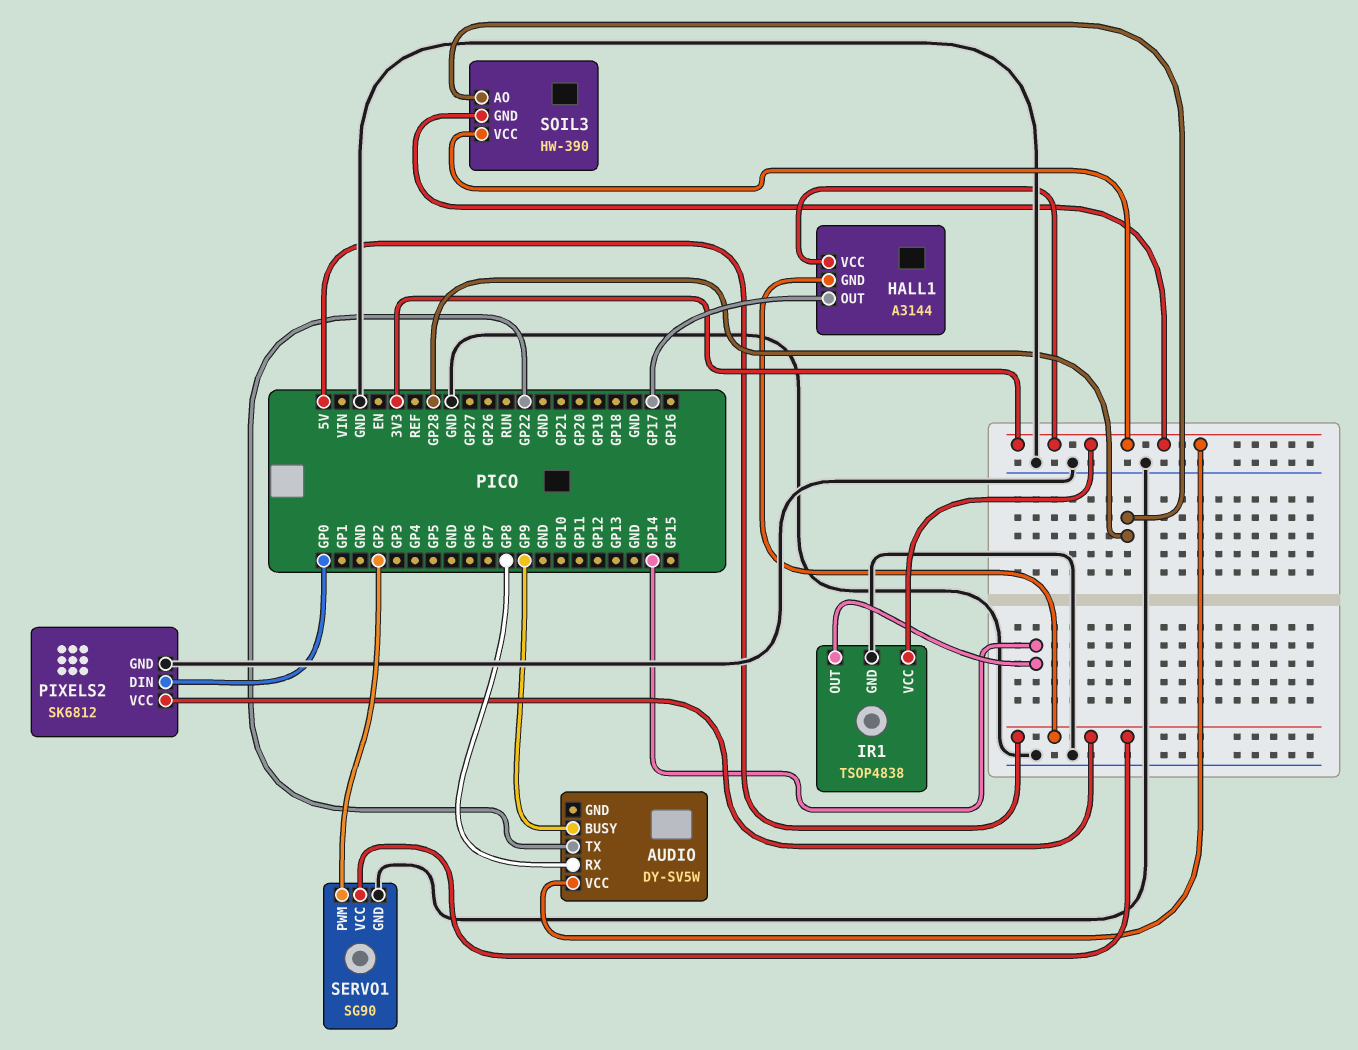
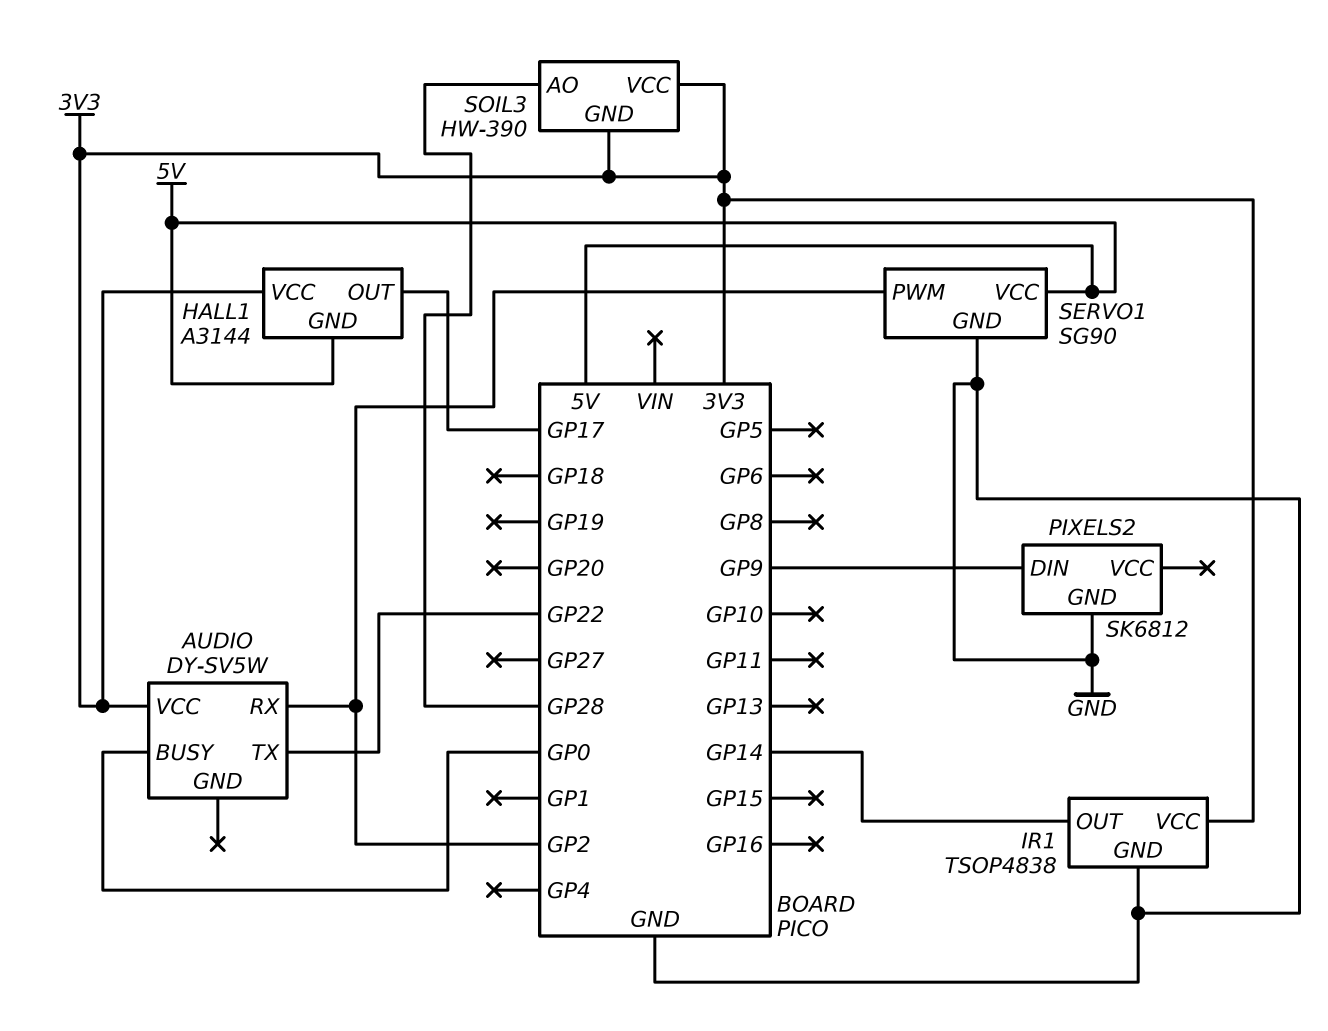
AUDIO pin BUSY: GP9 -> GP0
AUDIO pin RX: GP8 -> GP2
PIXELS2 pin DIN: GP0 -> GP9
PIXELS2 pin VCC: 5V -> none

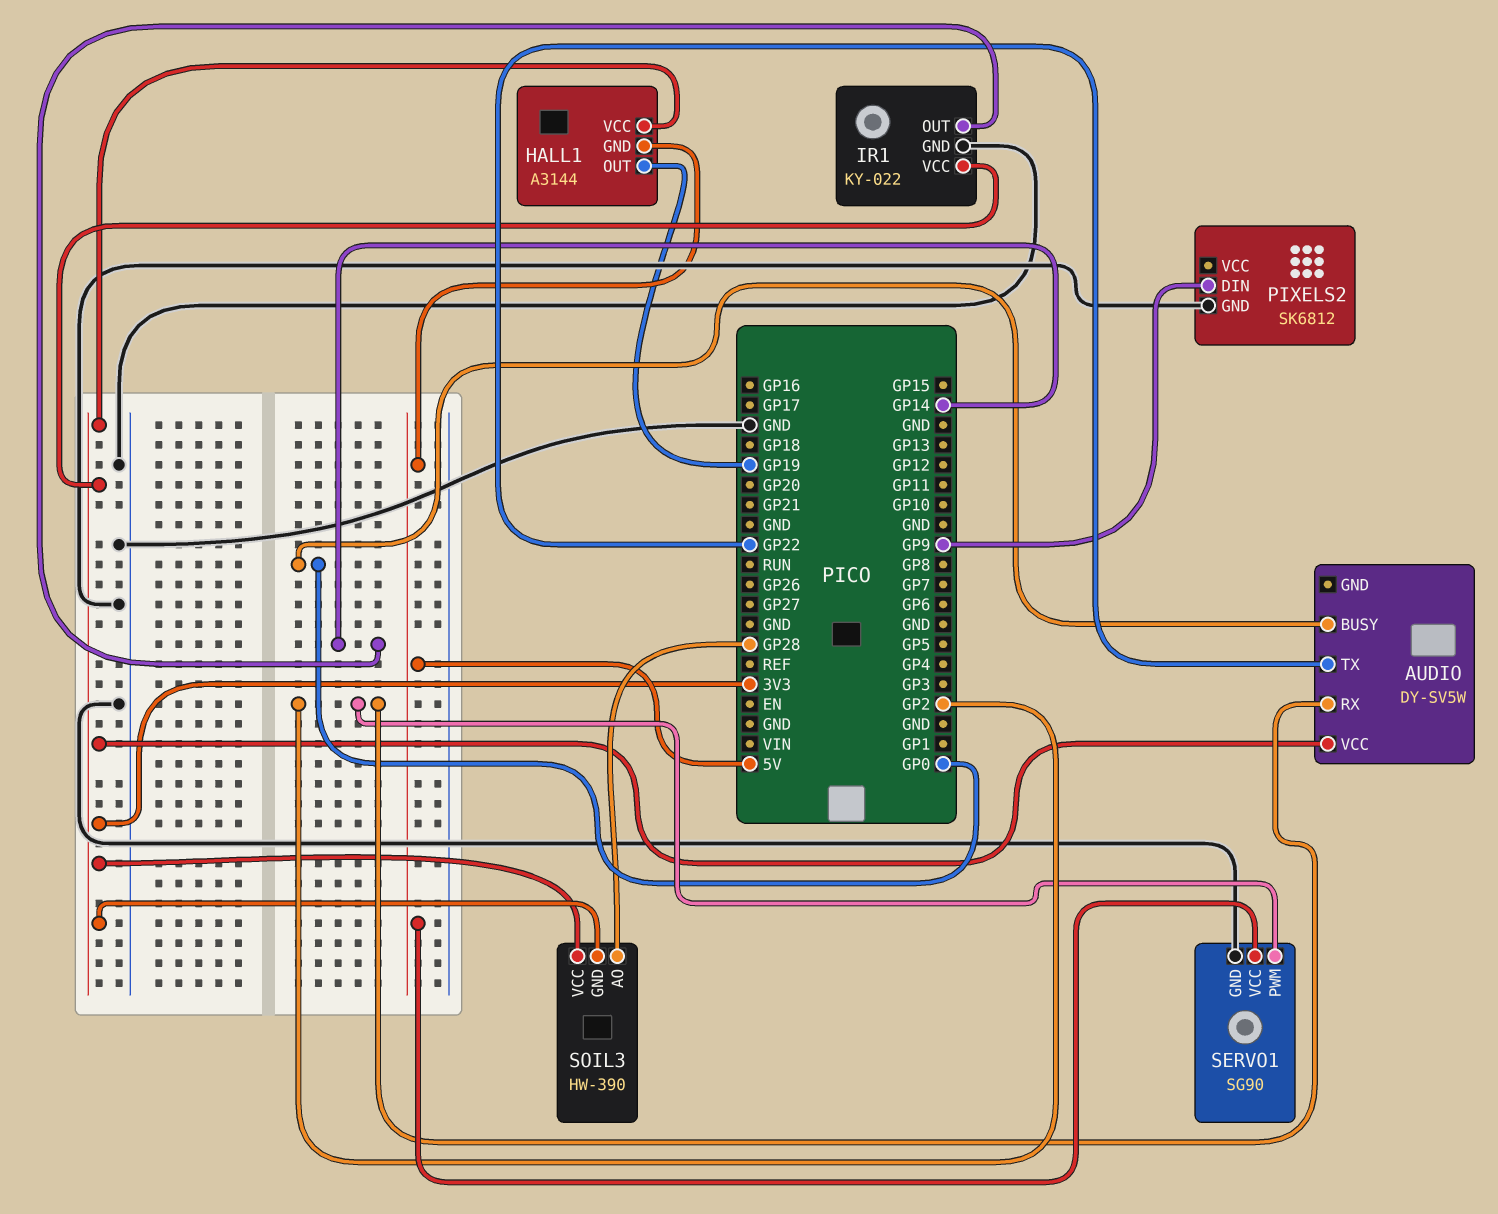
HALL1 pin OUT: GP17 -> GP19
IR1: TSOP4838 -> KY-022

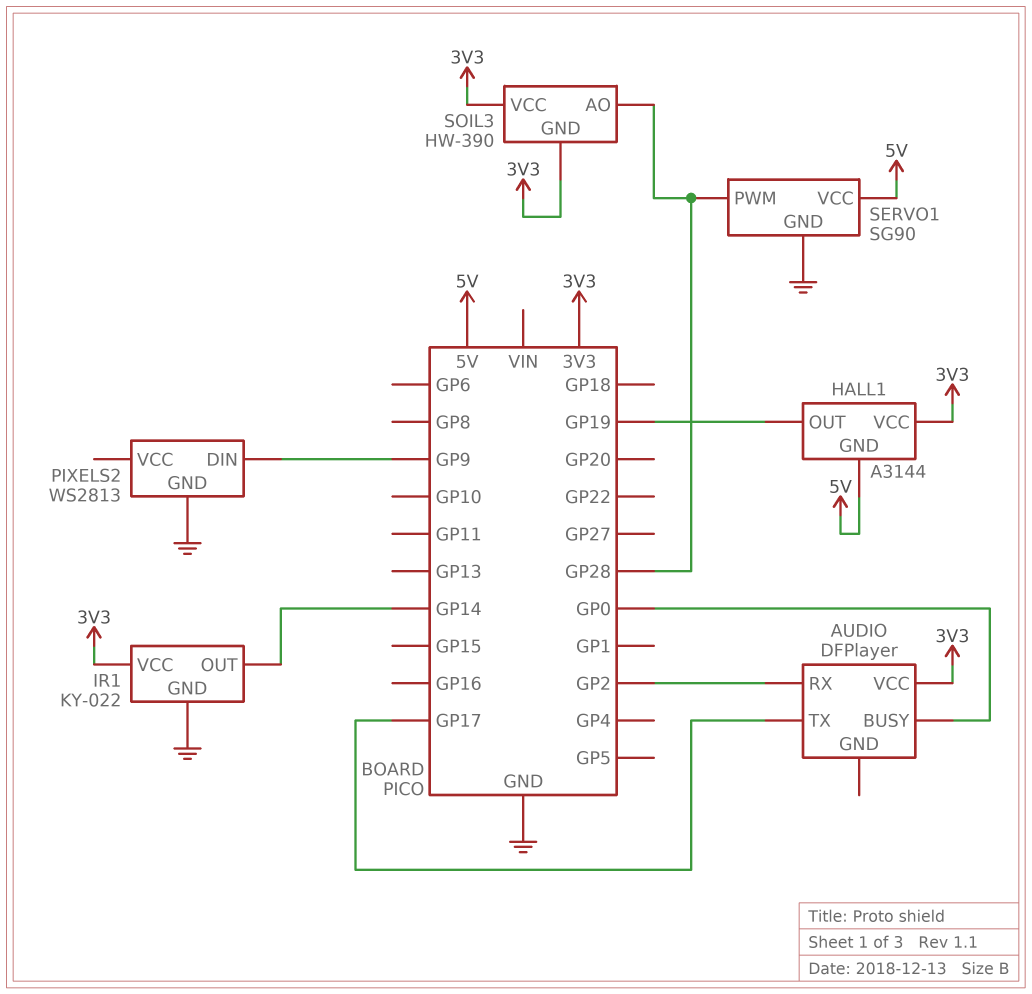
AUDIO: DY-SV5W -> DFPlayer
AUDIO pin TX: GP22 -> GP17
PIXELS2: SK6812 -> WS2813
SERVO1 pin PWM: GP2 -> GP28

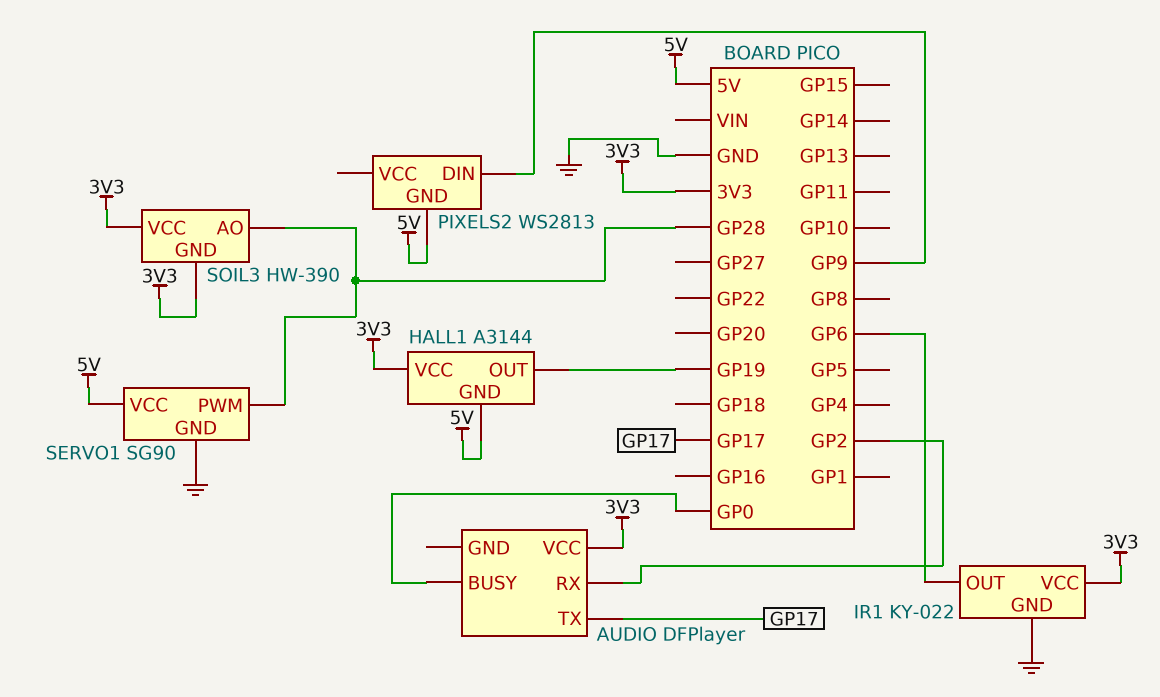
IR1 pin OUT: GP14 -> GP6
PIXELS2 pin GND: GND -> 5V

